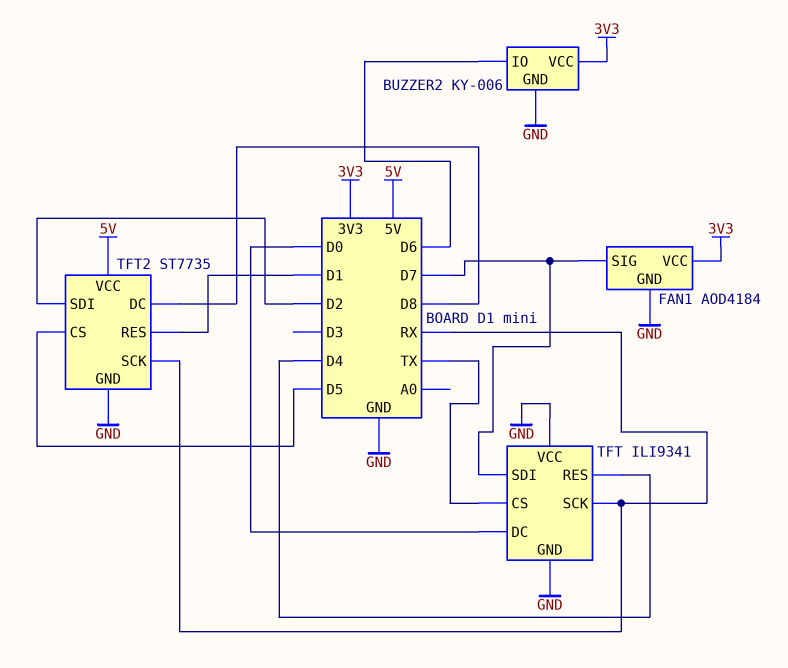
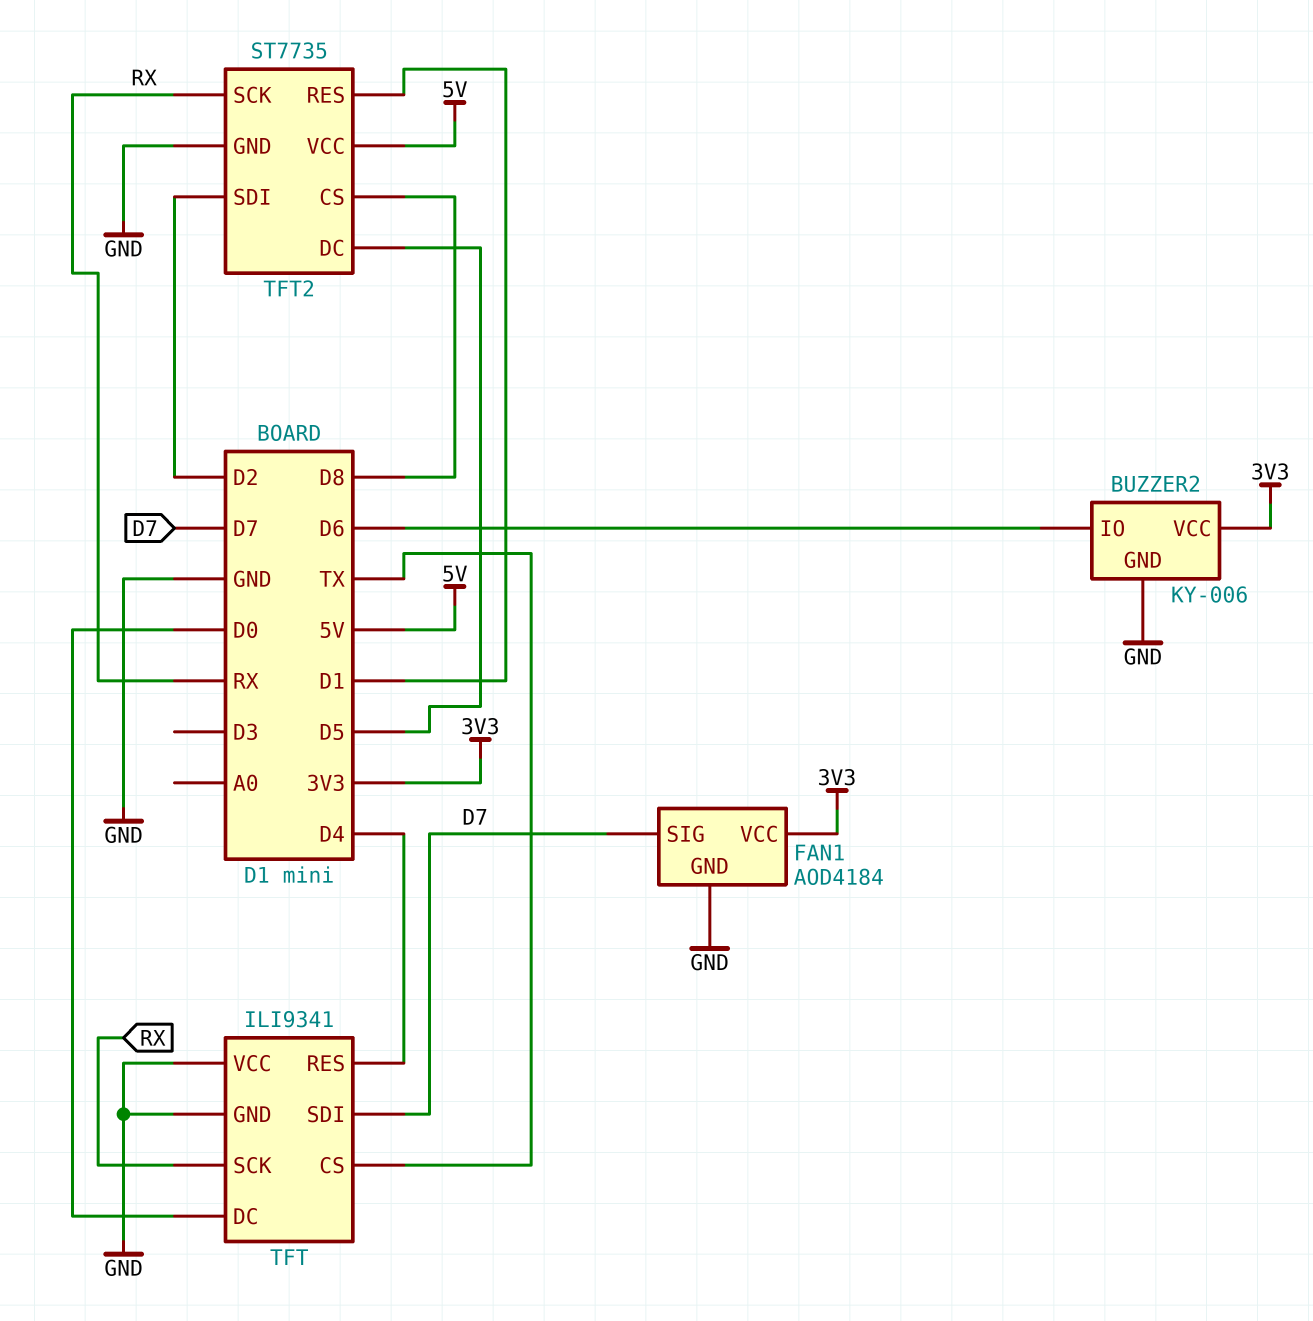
TFT2 pin CS: D5 -> D8
TFT2 pin DC: D8 -> D5

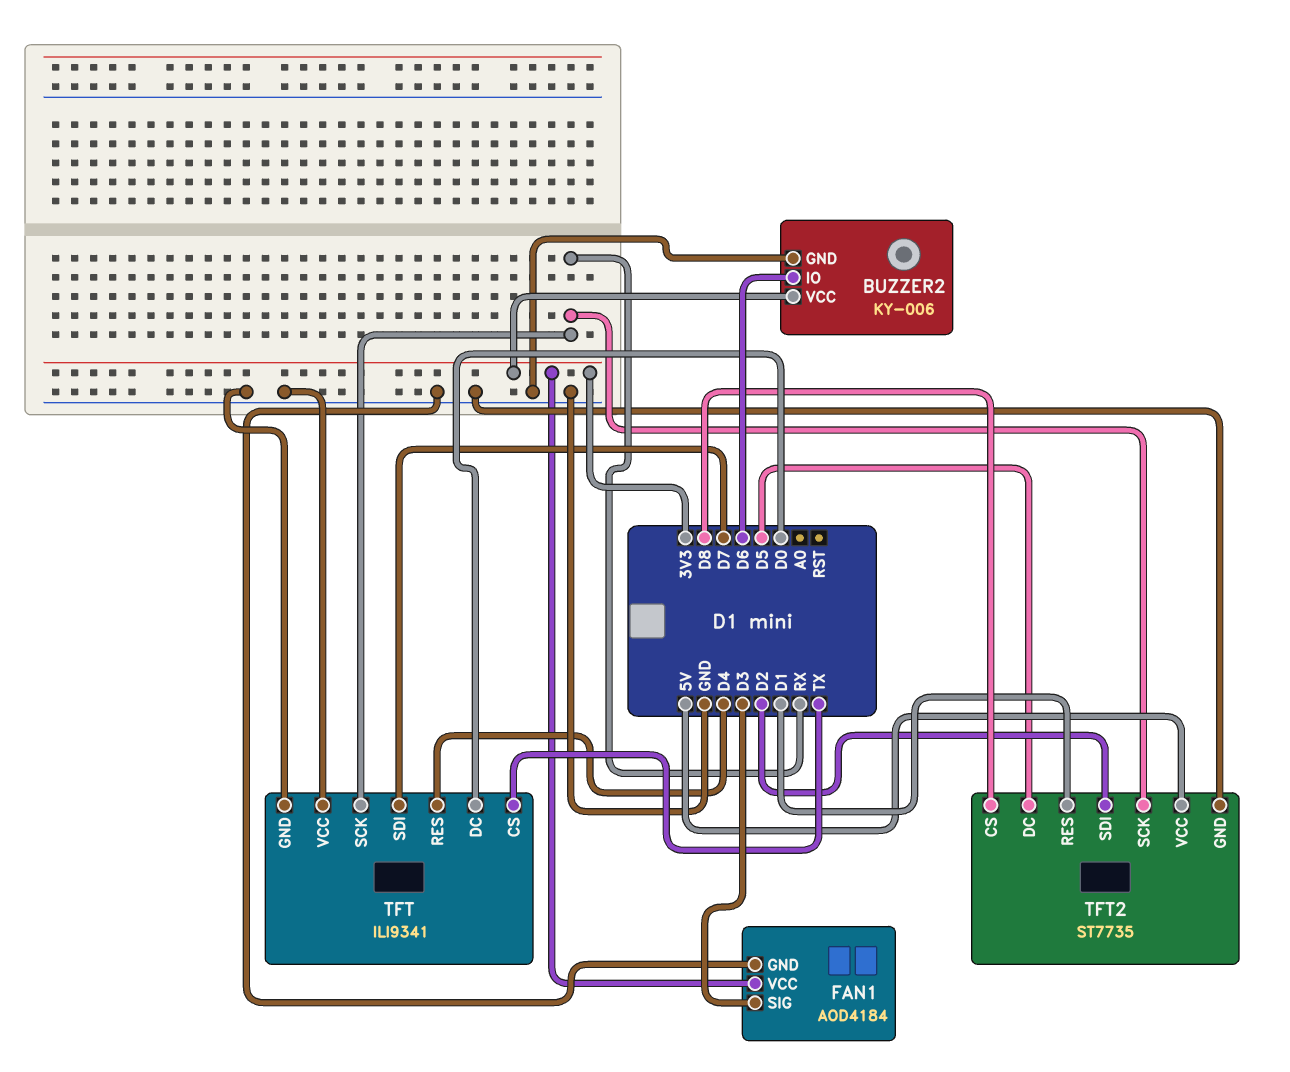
FAN1 pin SIG: D7 -> D3

